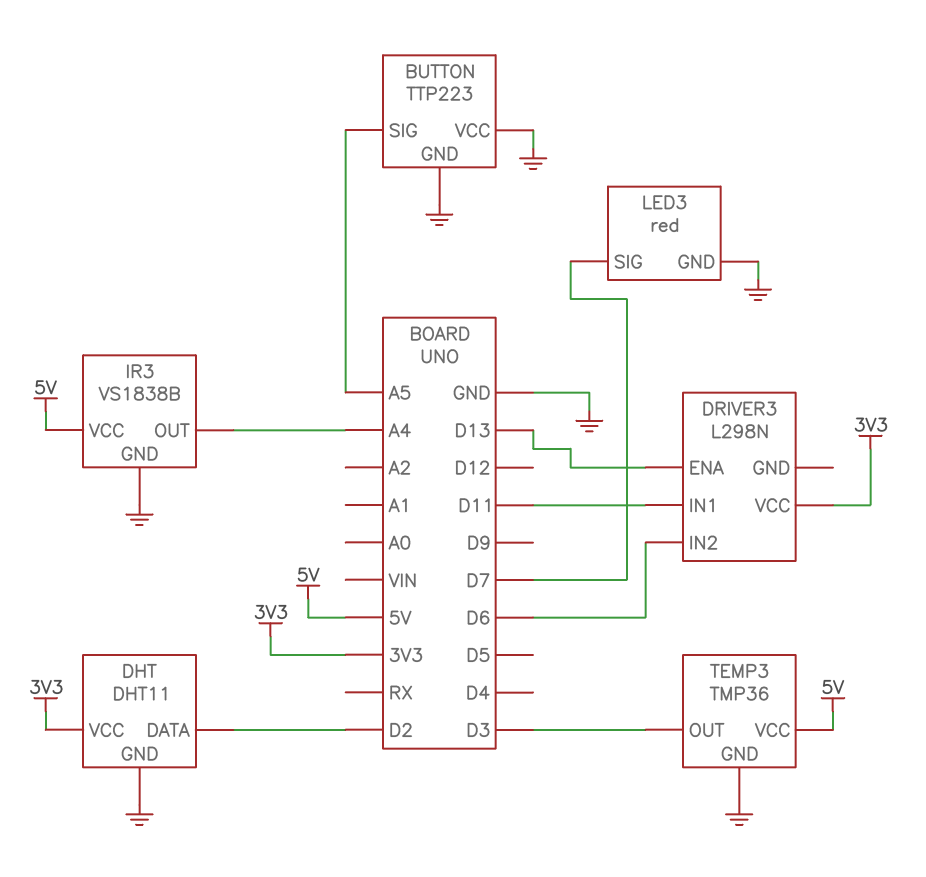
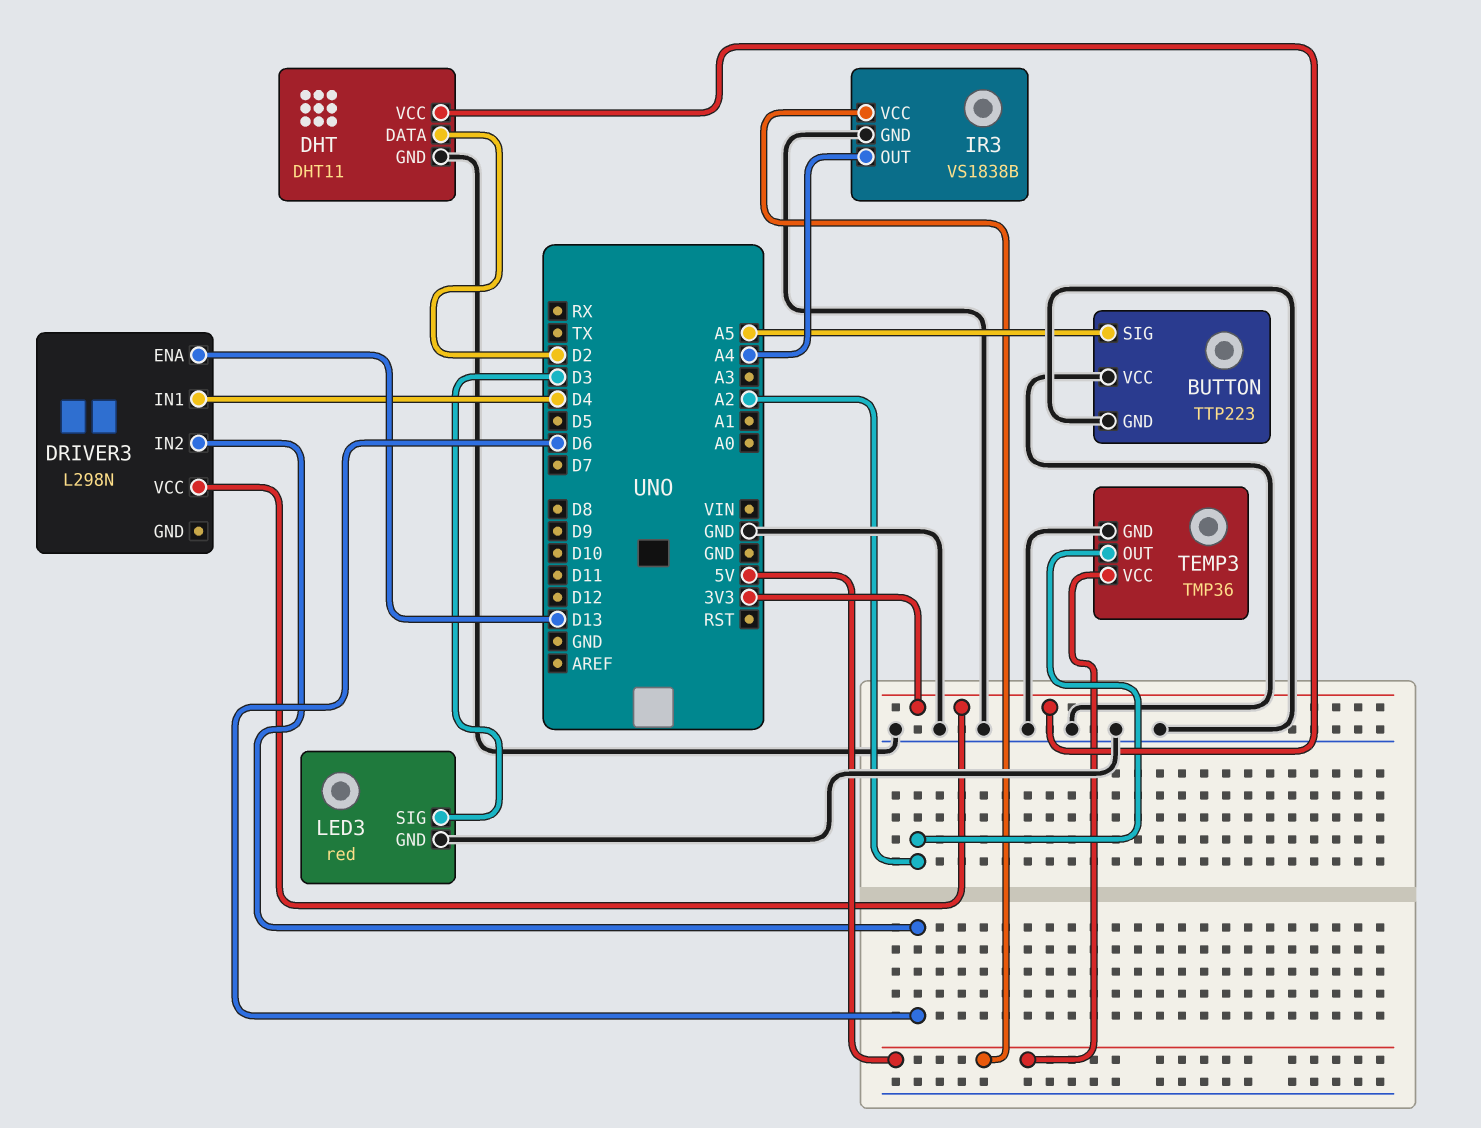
DRIVER3 pin IN1: D11 -> D4
LED3 pin SIG: D7 -> D3
TEMP3 pin OUT: D3 -> A2

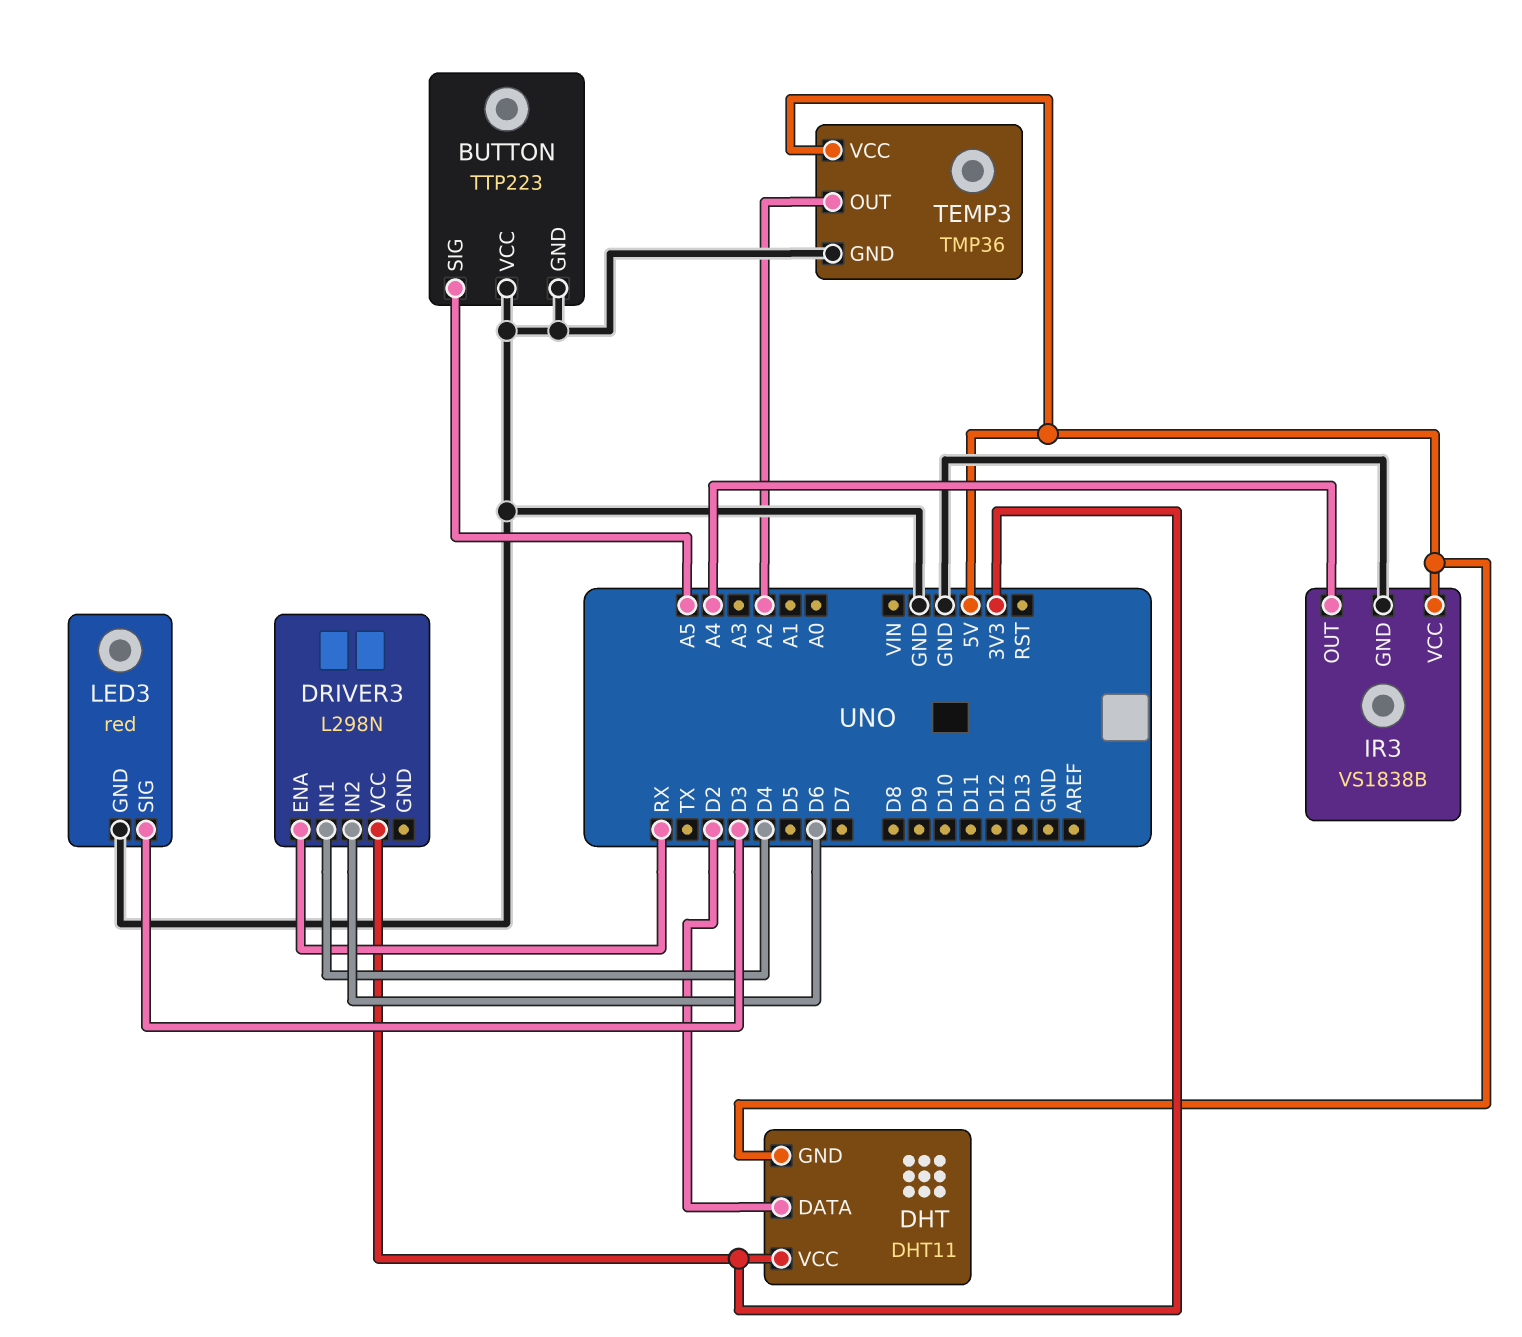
DHT pin GND: GND -> 5V
DRIVER3 pin ENA: D13 -> RX

